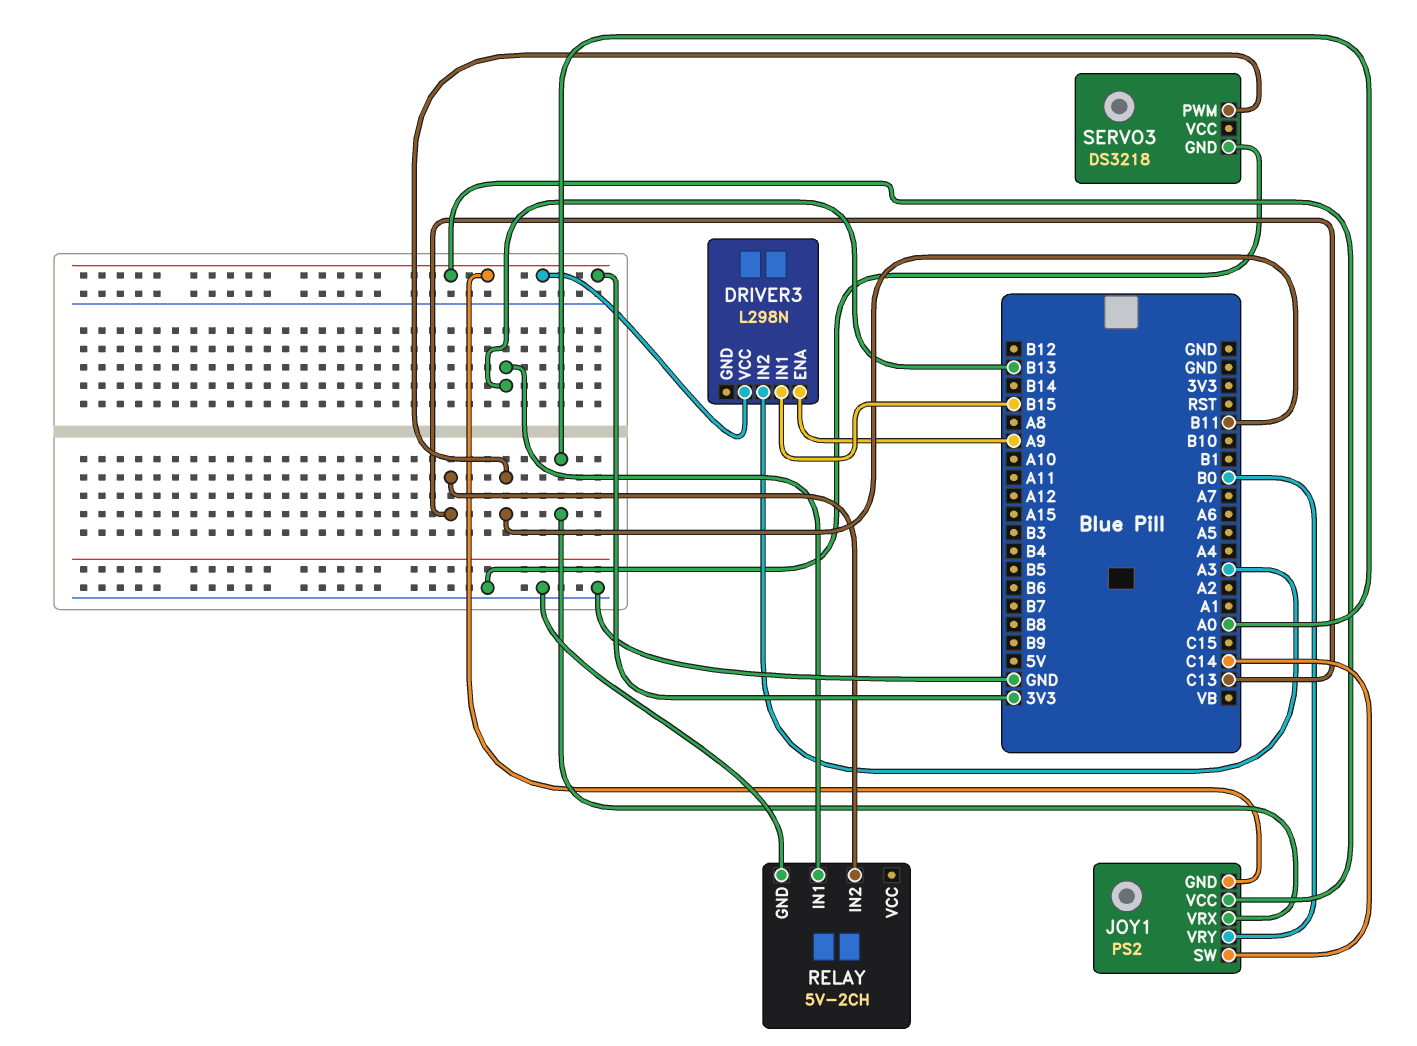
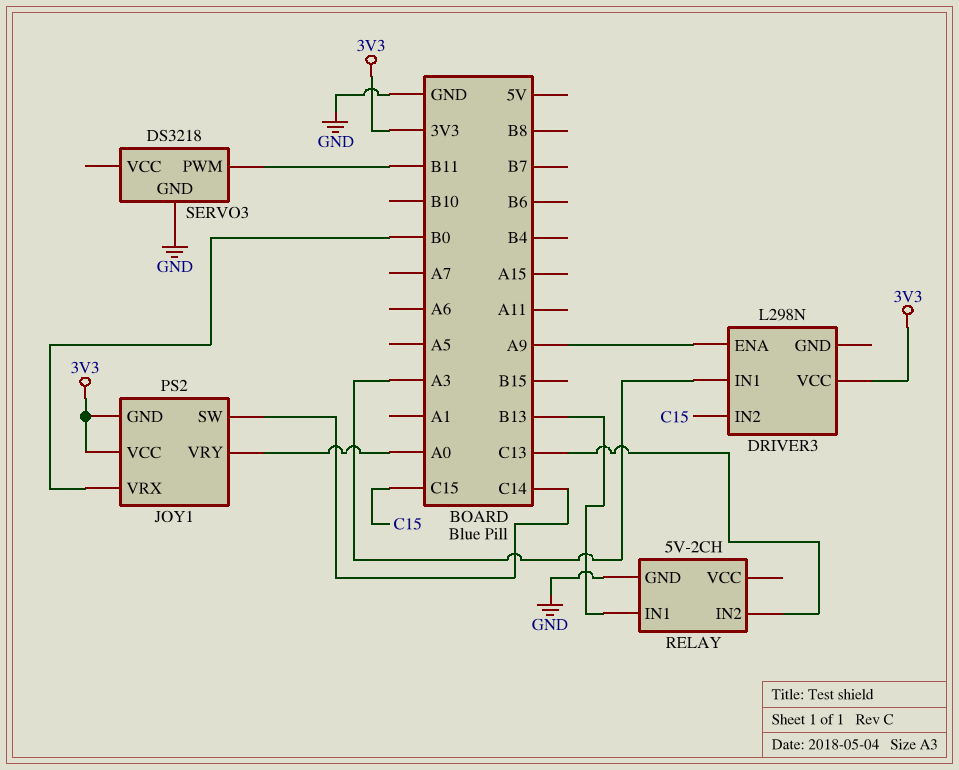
DRIVER3 pin IN1: B15 -> A3
DRIVER3 pin IN2: A3 -> C15
JOY1 pin VRX: A0 -> B0
JOY1 pin VRY: B0 -> A0

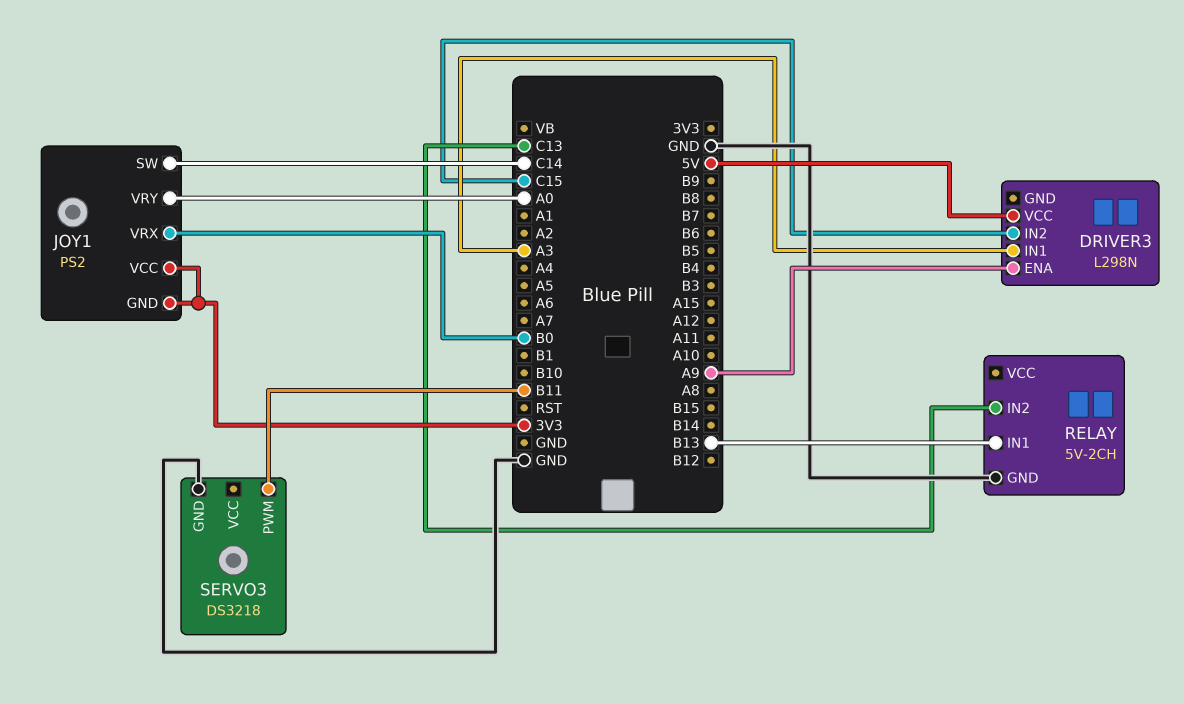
DRIVER3 pin VCC: 3V3 -> 5V

